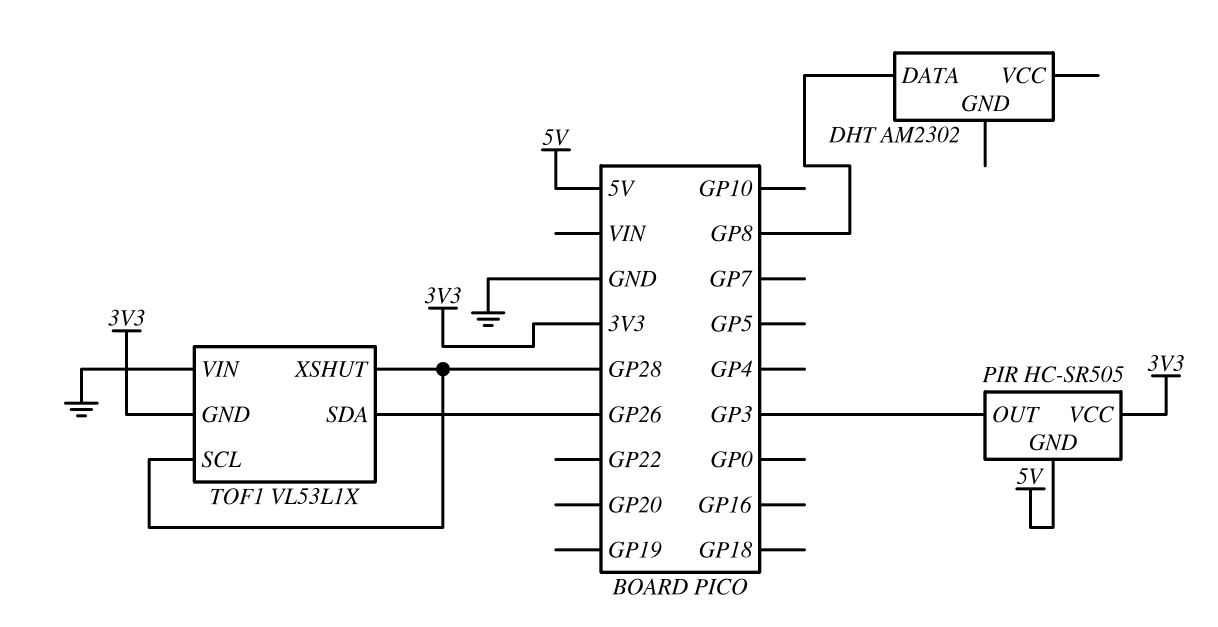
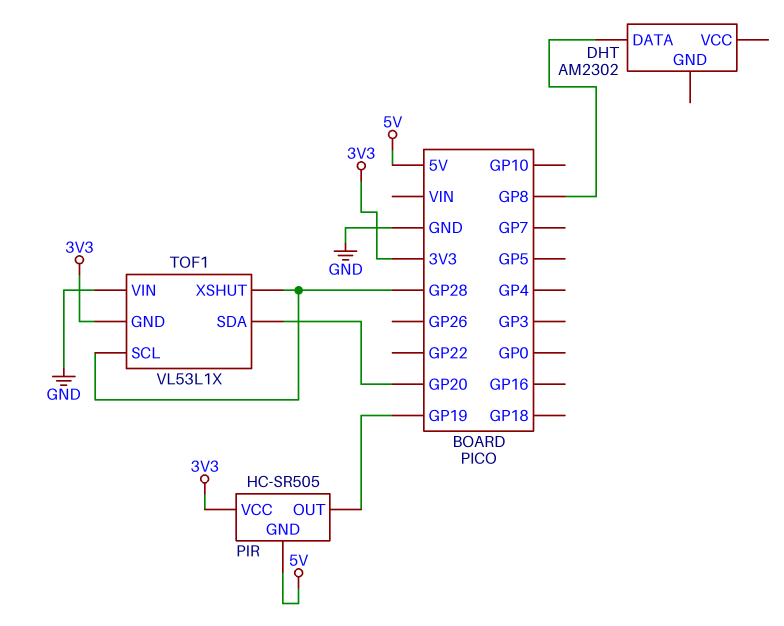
PIR pin OUT: GP3 -> GP19
TOF1 pin SDA: GP26 -> GP20

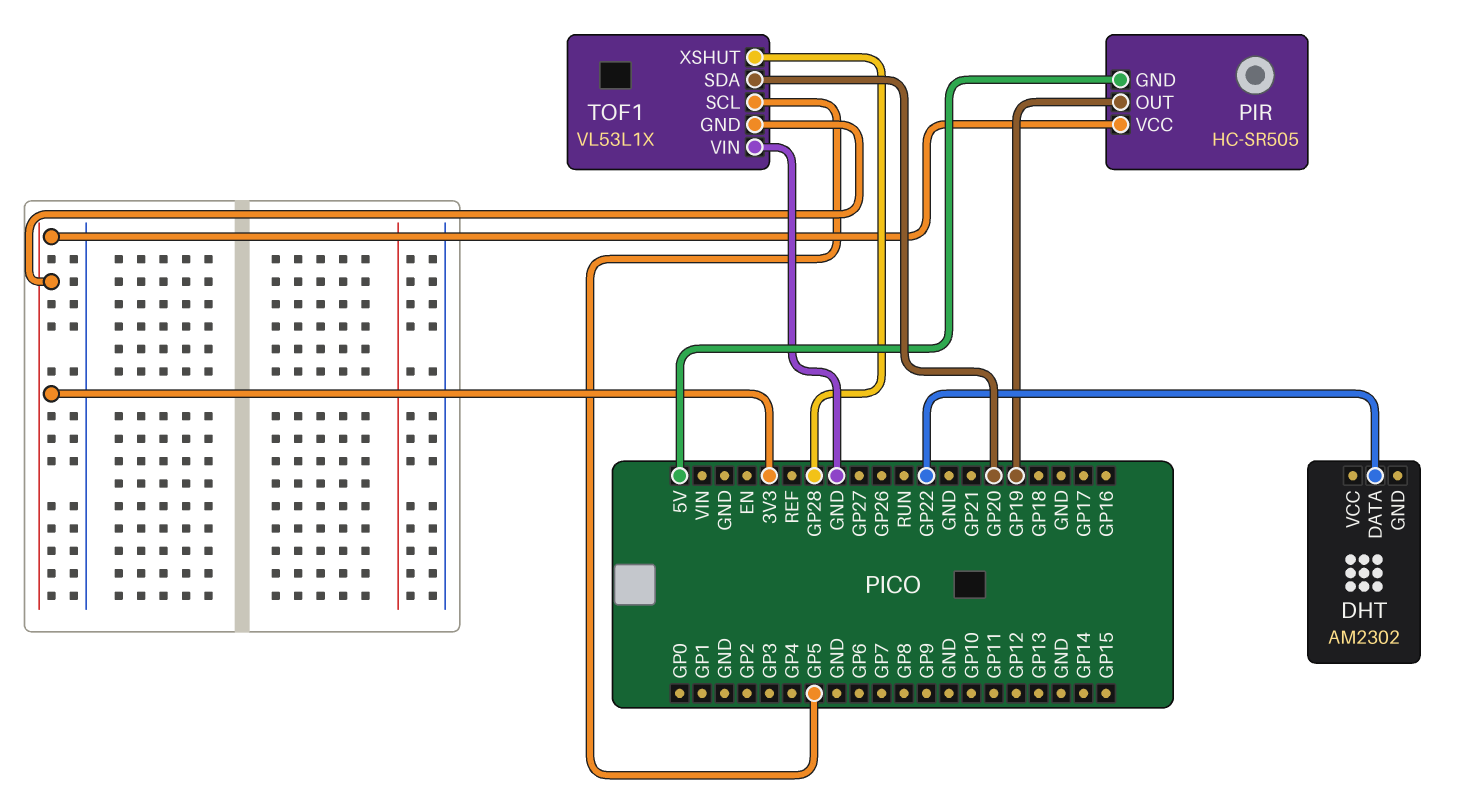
DHT pin DATA: GP8 -> GP22
TOF1 pin SCL: GP28 -> GP5

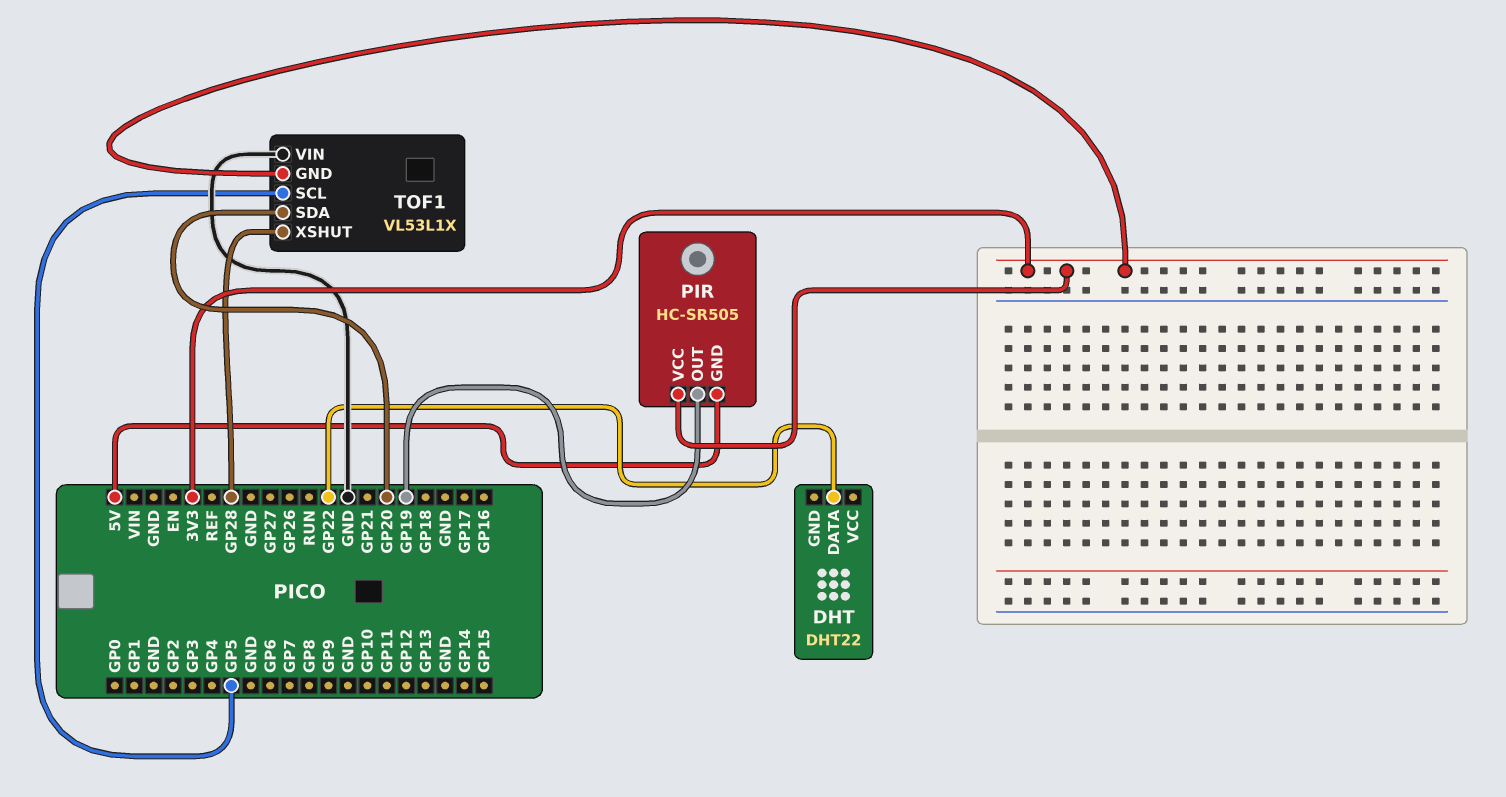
DHT: AM2302 -> DHT22

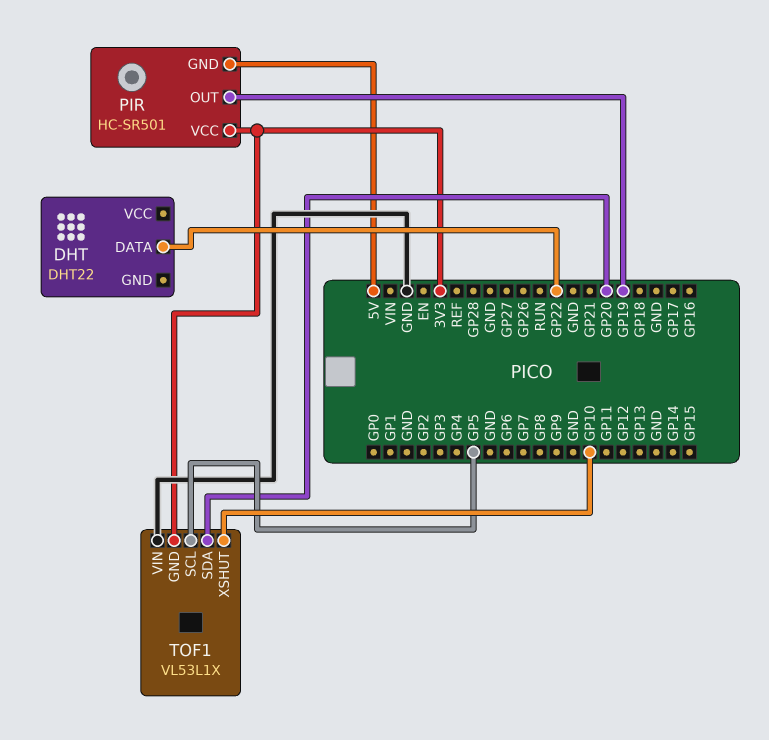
PIR: HC-SR505 -> HC-SR501
TOF1 pin XSHUT: GP28 -> GP10

